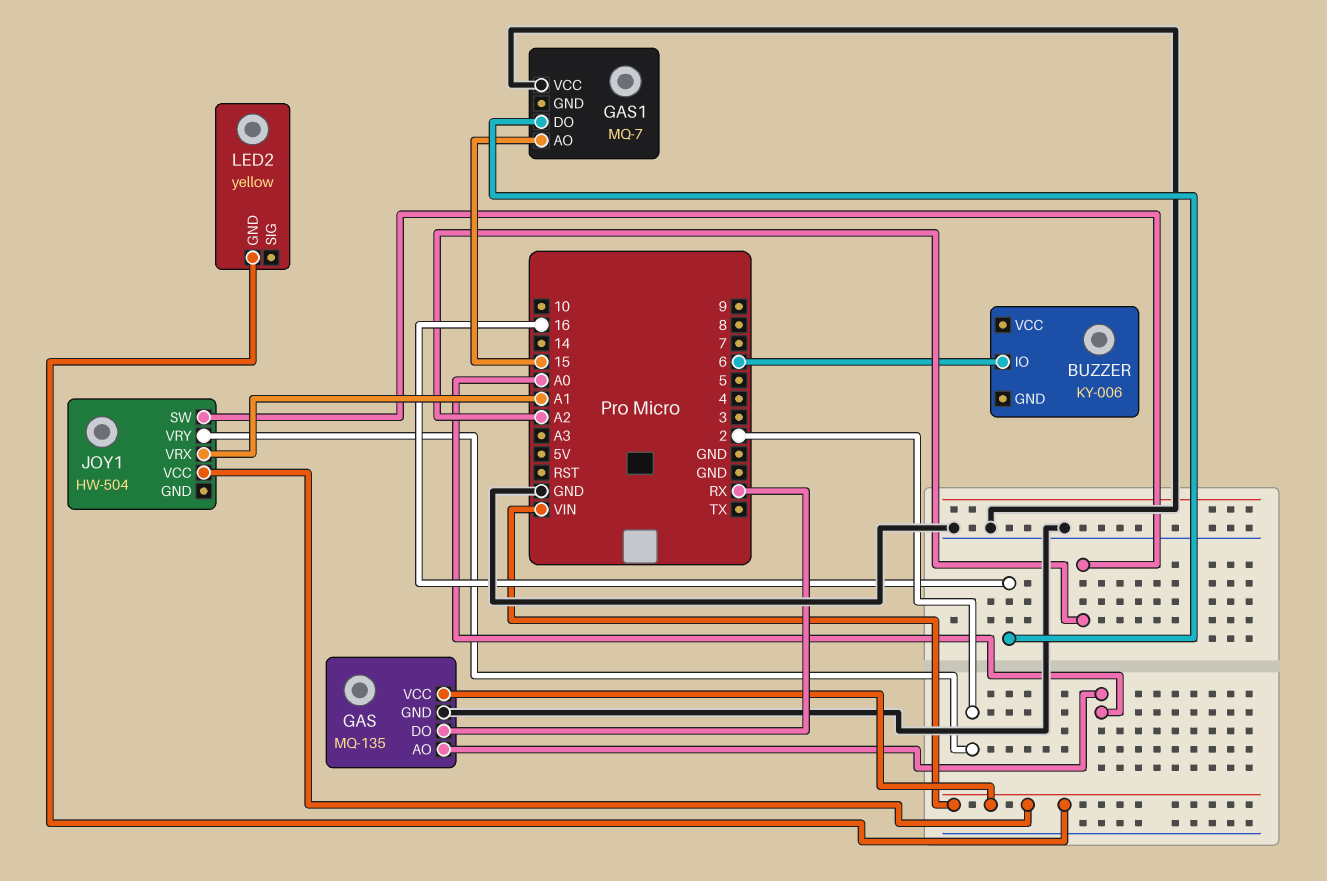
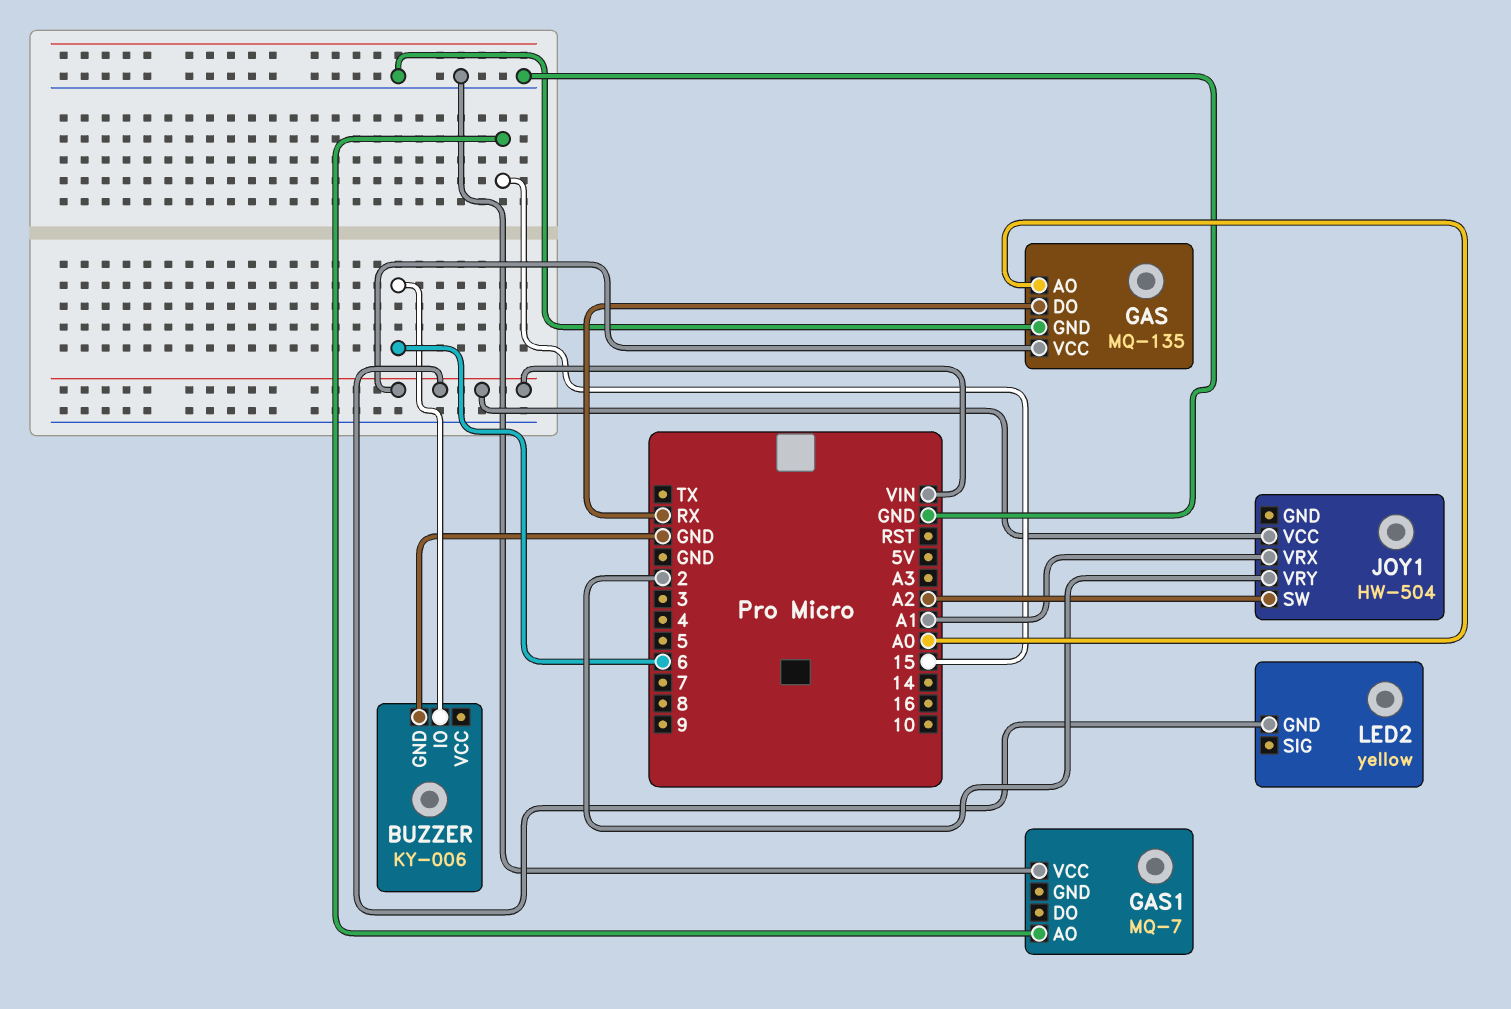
BUZZER pin GND: none -> GND
GAS1 pin DO: 16 -> none

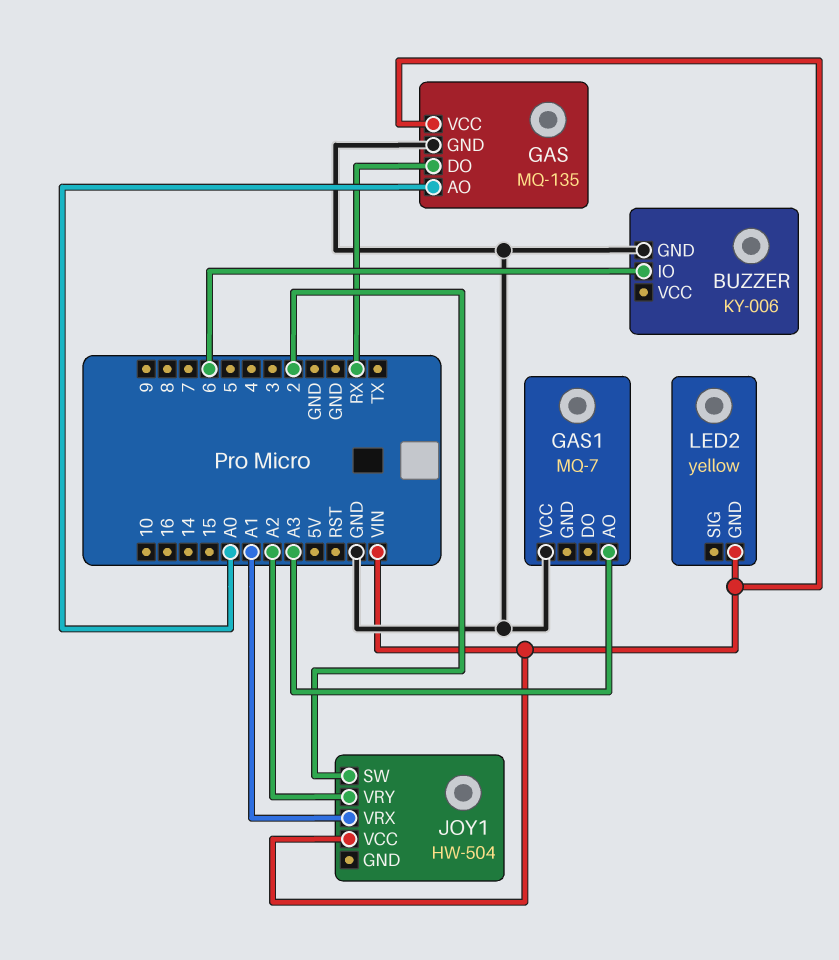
GAS1 pin AO: 15 -> A3
JOY1 pin SW: A2 -> 2
JOY1 pin VRY: 2 -> A2

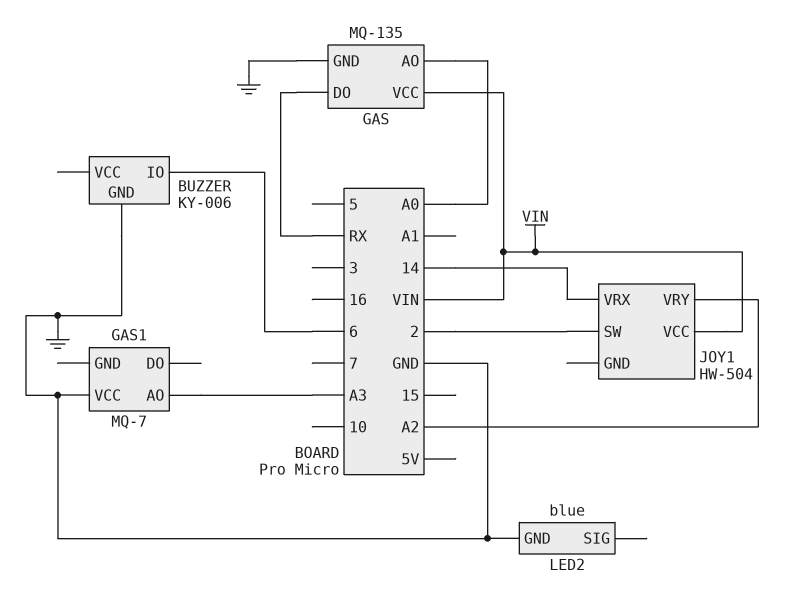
JOY1 pin VRX: A1 -> 14
LED2: yellow -> blue
LED2 pin GND: VIN -> GND

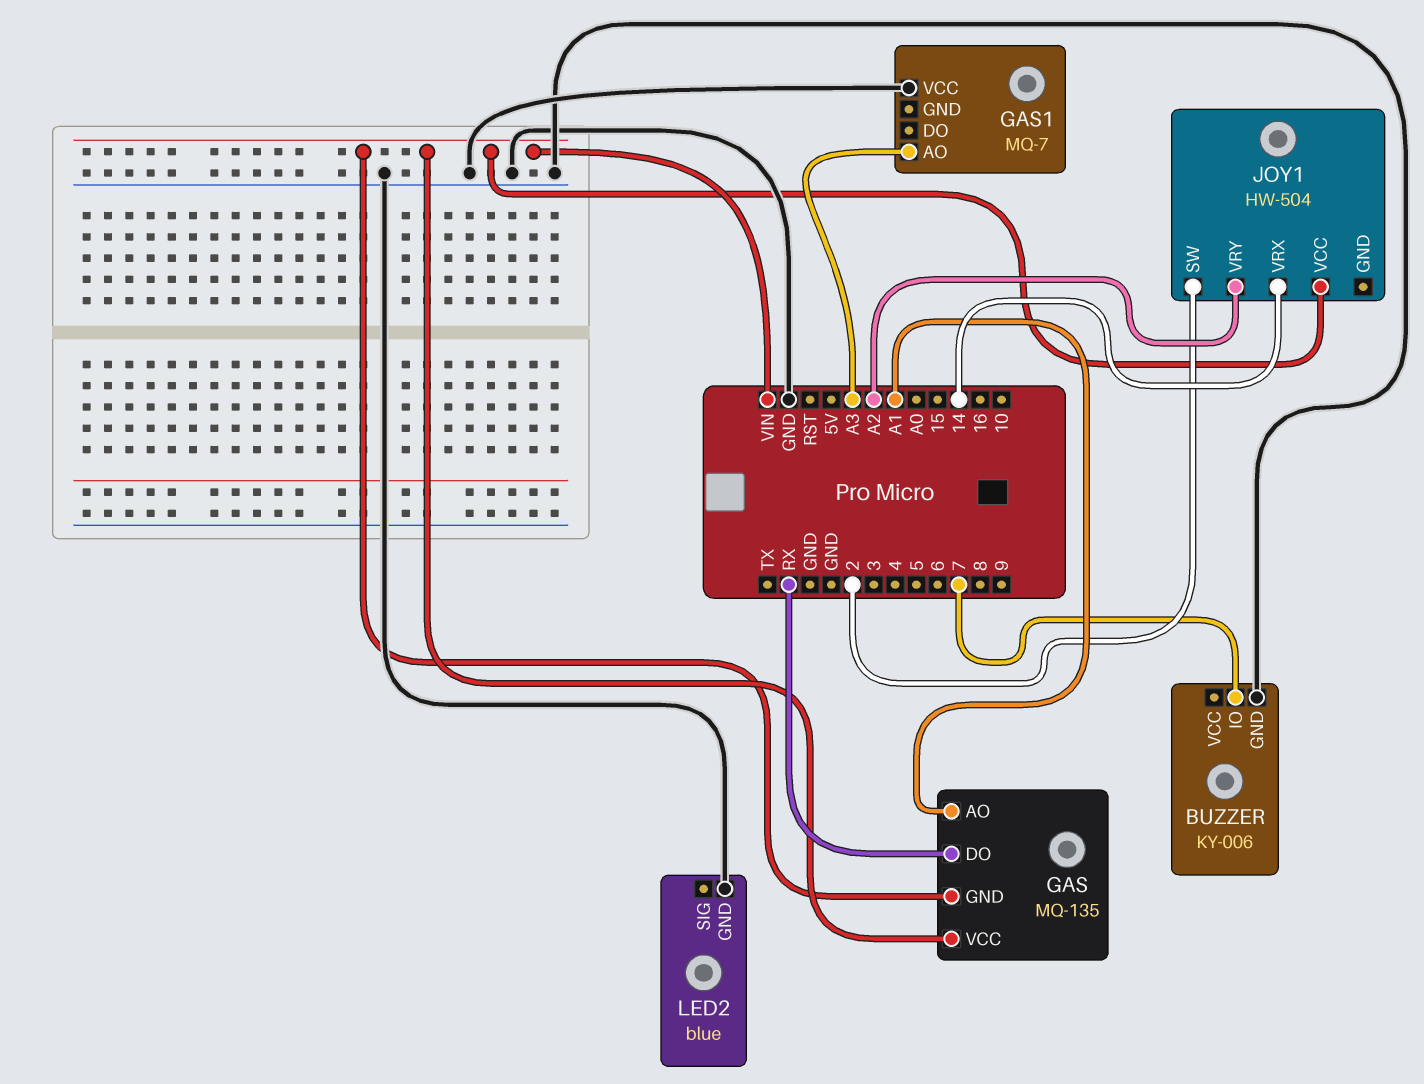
BUZZER pin IO: 6 -> 7
GAS pin AO: A0 -> A1
GAS pin GND: GND -> VIN

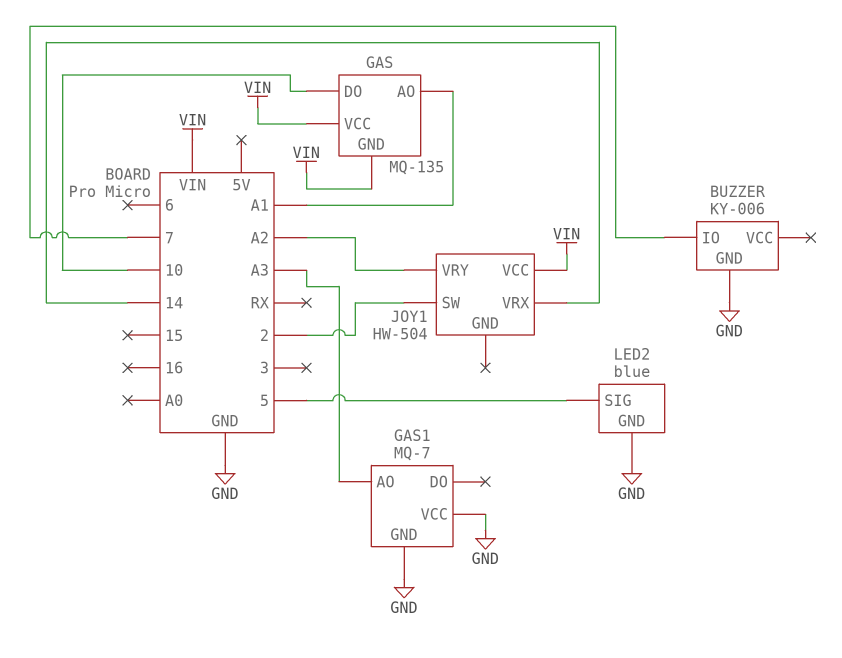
GAS pin DO: RX -> 10
GAS1 pin GND: none -> GND
LED2 pin SIG: none -> 5

